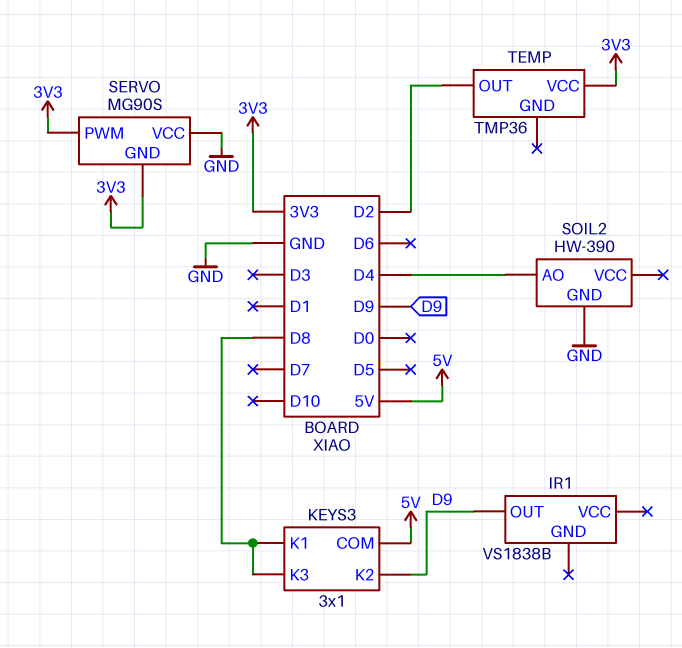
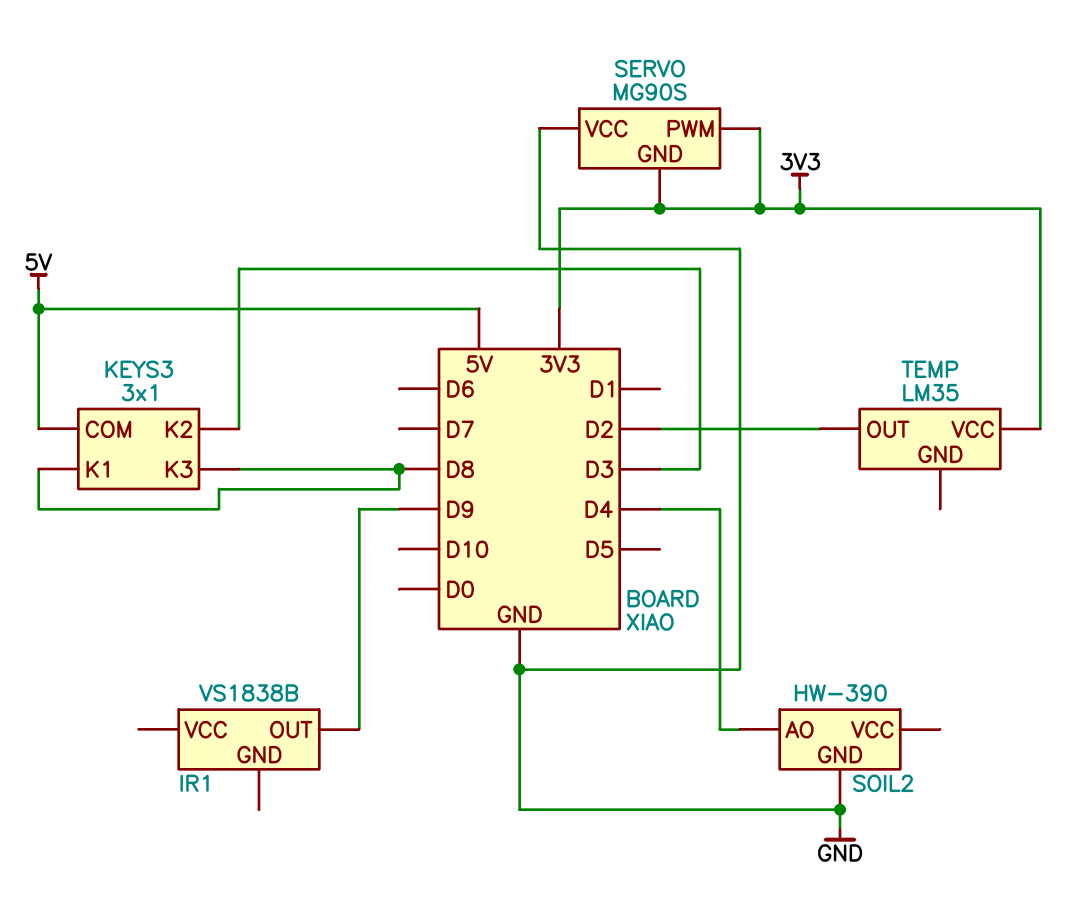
KEYS3 pin K2: D9 -> D3
TEMP: TMP36 -> LM35

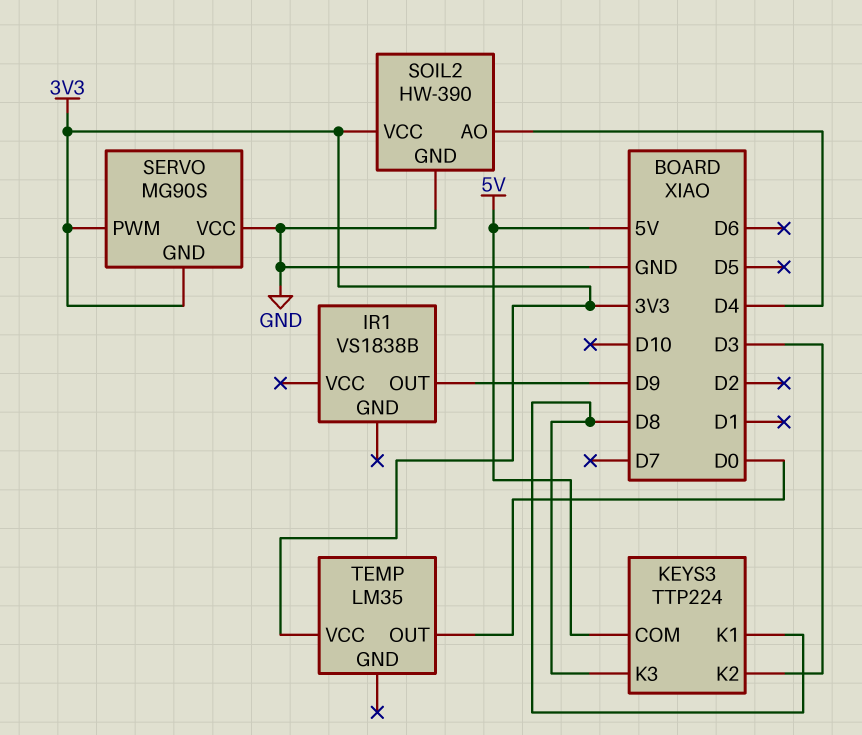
KEYS3: 3x1 -> TTP224
SOIL2 pin VCC: none -> 3V3
TEMP pin OUT: D2 -> D0

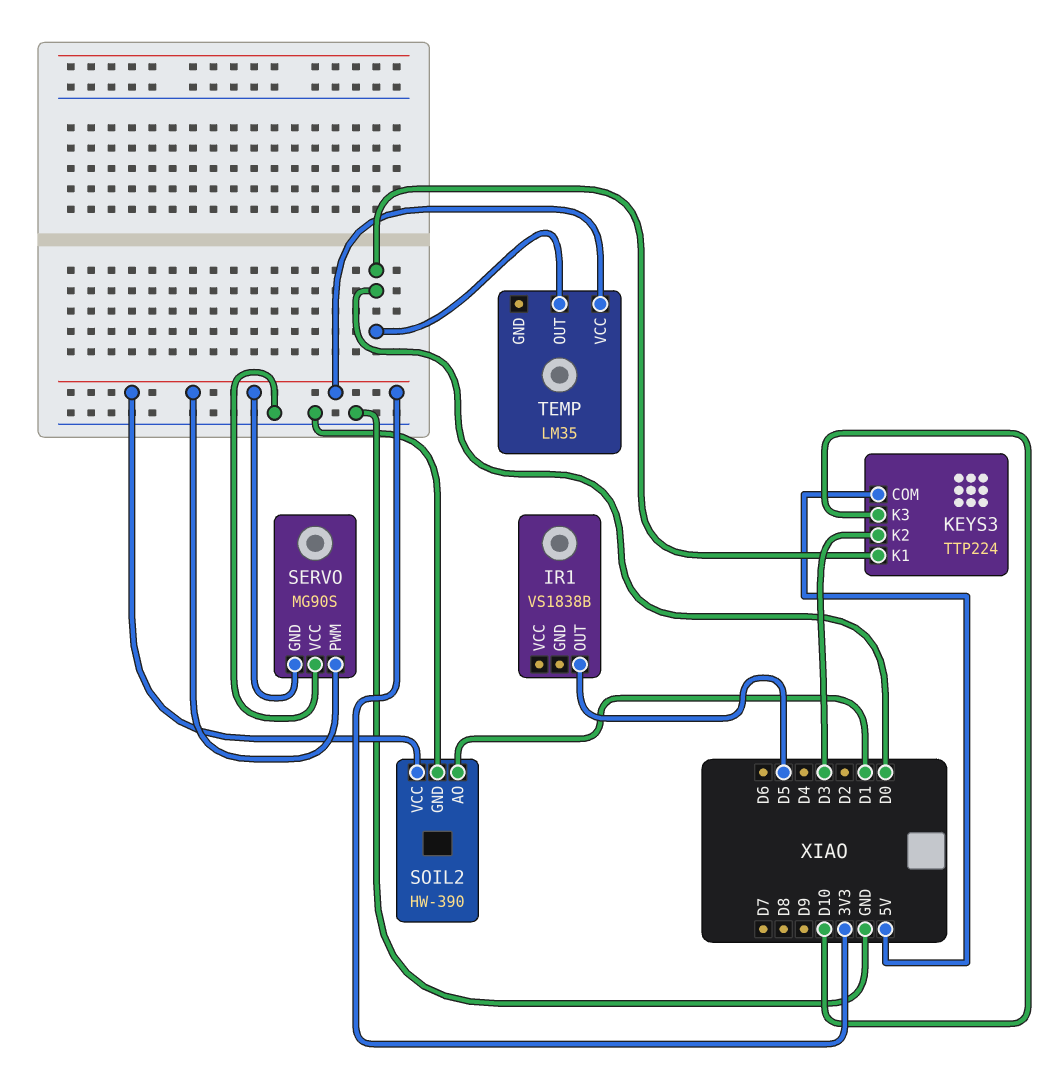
IR1 pin OUT: D9 -> D5
KEYS3 pin K1: D8 -> D0
KEYS3 pin K3: D8 -> D10
SOIL2 pin AO: D4 -> D1

